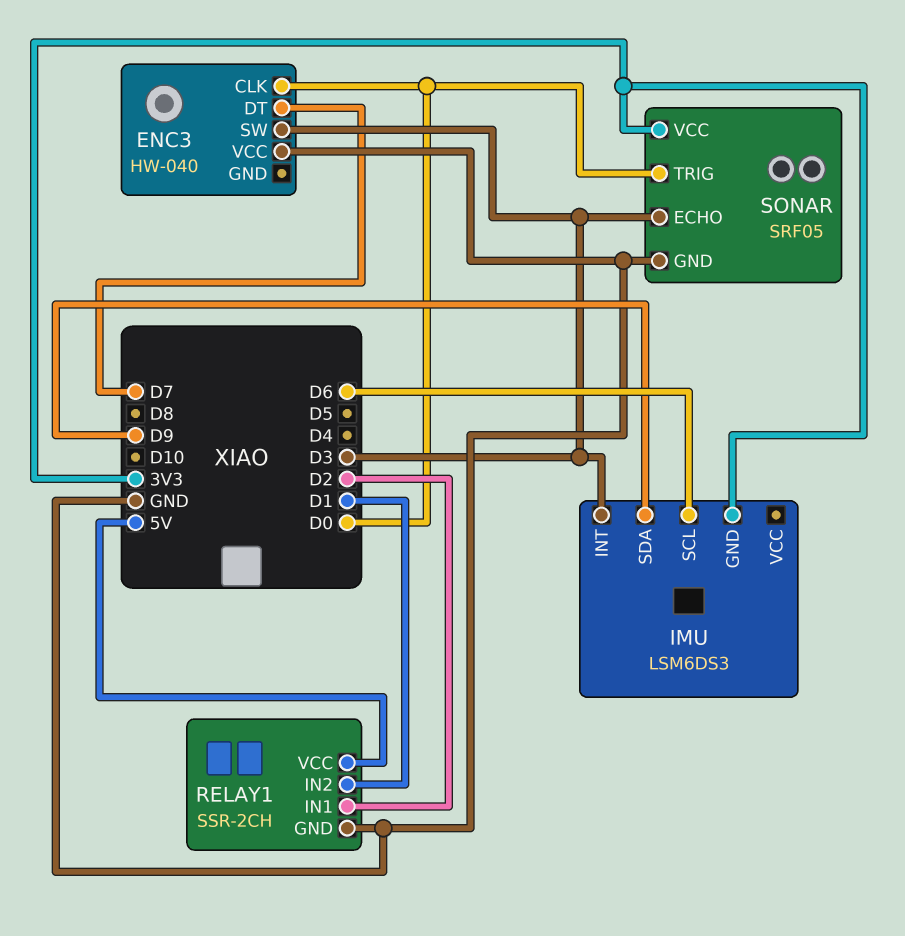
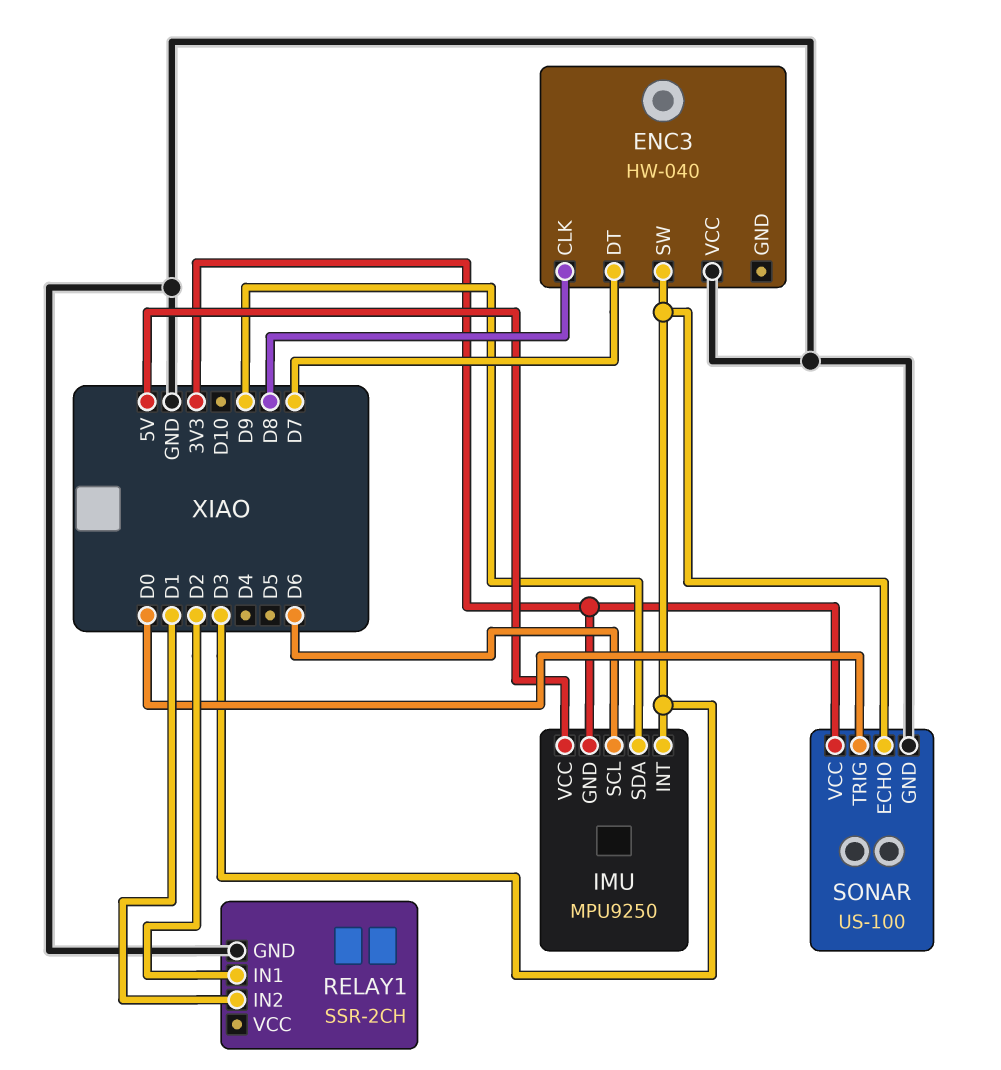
ENC3 pin CLK: D0 -> D8
IMU: LSM6DS3 -> MPU9250
IMU pin VCC: none -> 5V
RELAY1 pin VCC: 5V -> none
SONAR: SRF05 -> US-100

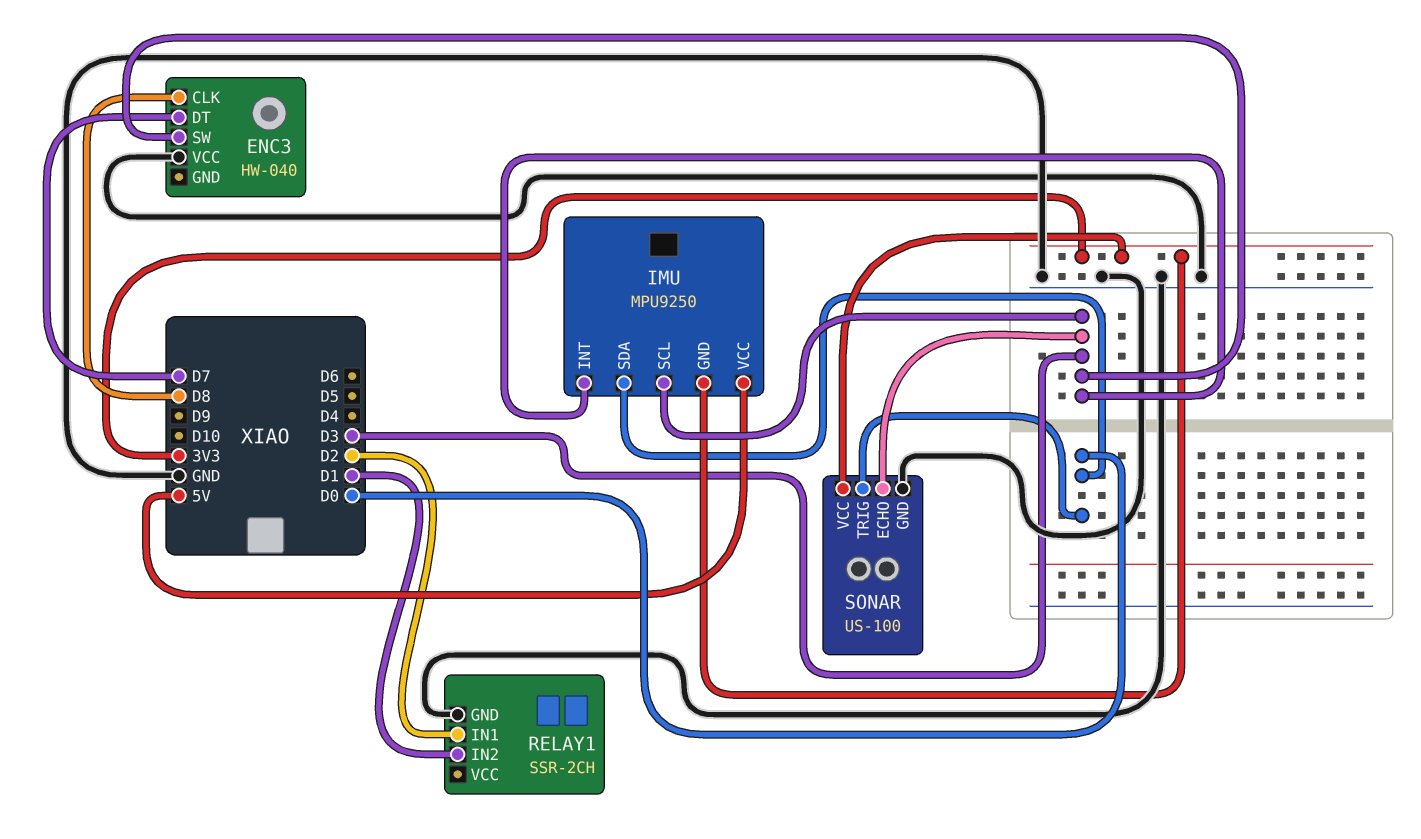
IMU pin SCL: D6 -> D3
IMU pin SDA: D9 -> D0

